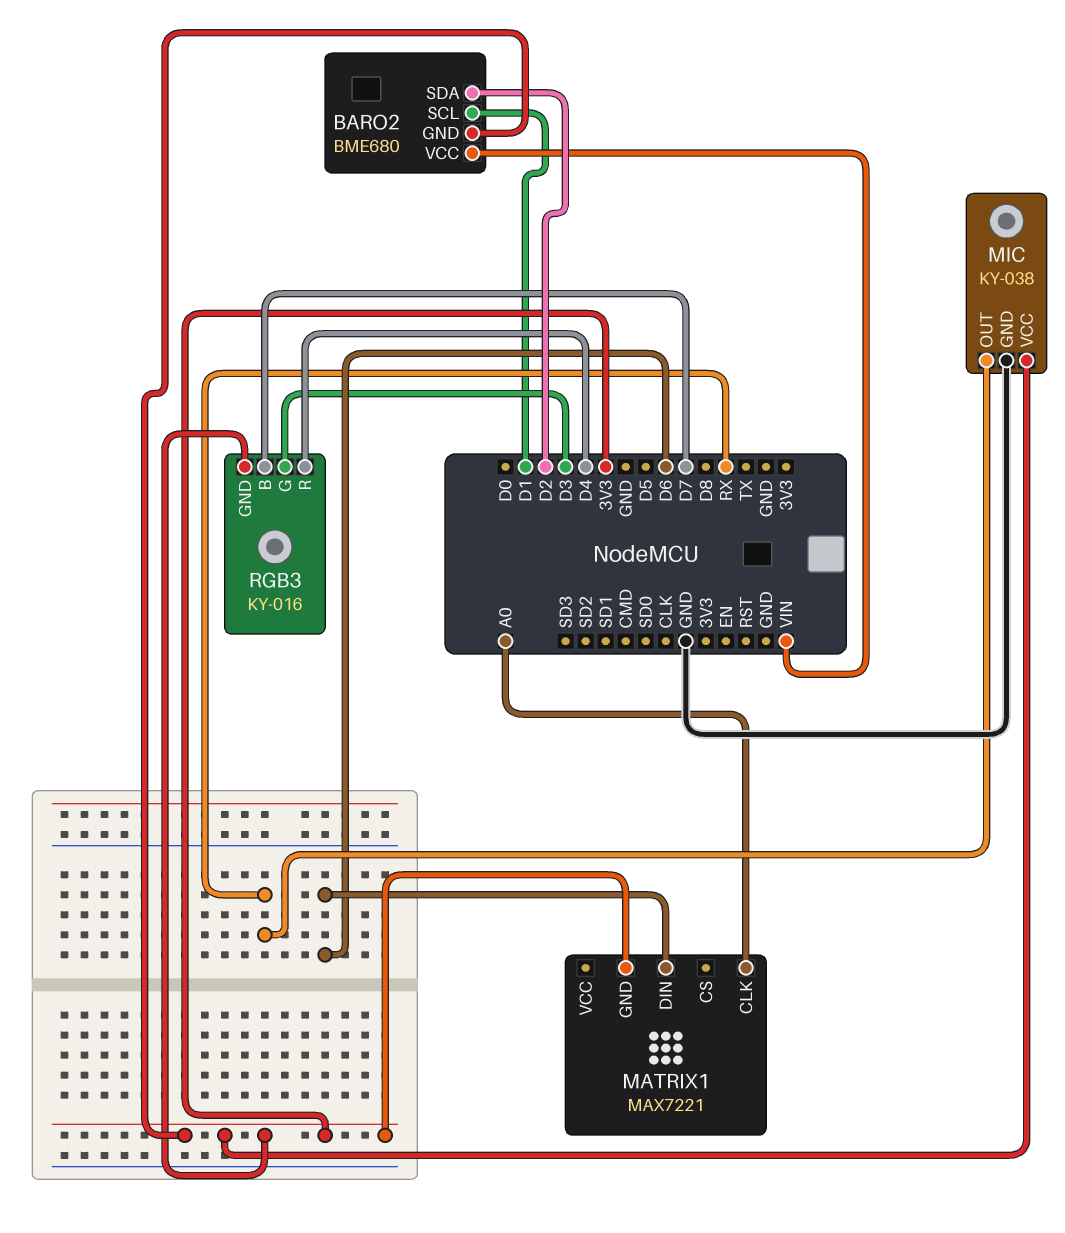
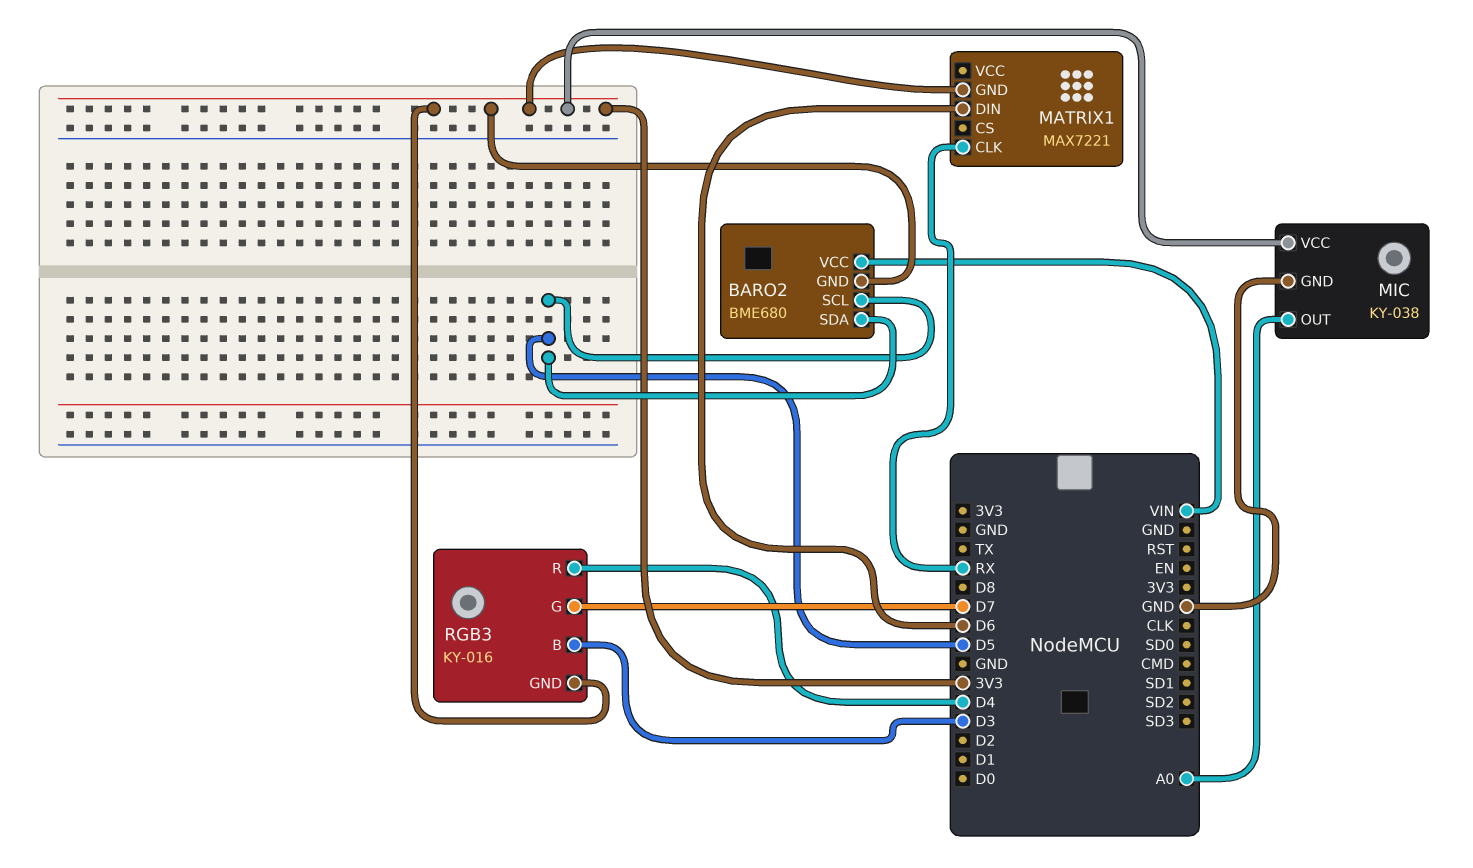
BARO2 pin SCL: D1 -> D5
BARO2 pin SDA: D2 -> D5
MATRIX1 pin CLK: A0 -> RX
MIC pin OUT: RX -> A0
RGB3 pin B: D7 -> D3
RGB3 pin G: D3 -> D7

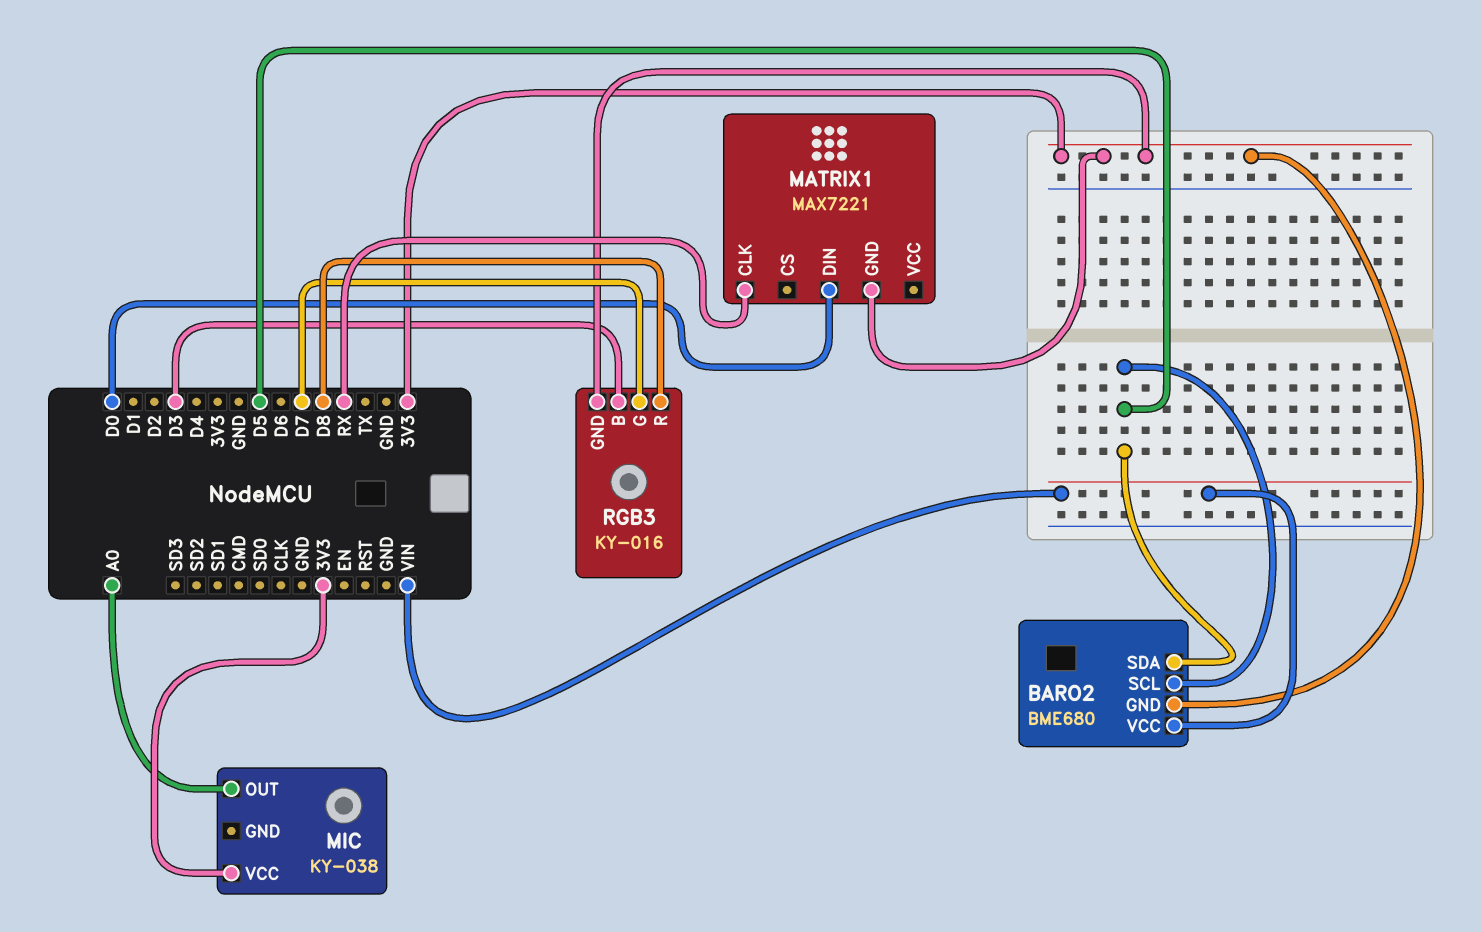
MATRIX1 pin DIN: D6 -> D0
MIC pin GND: GND -> none
RGB3 pin R: D4 -> D8

